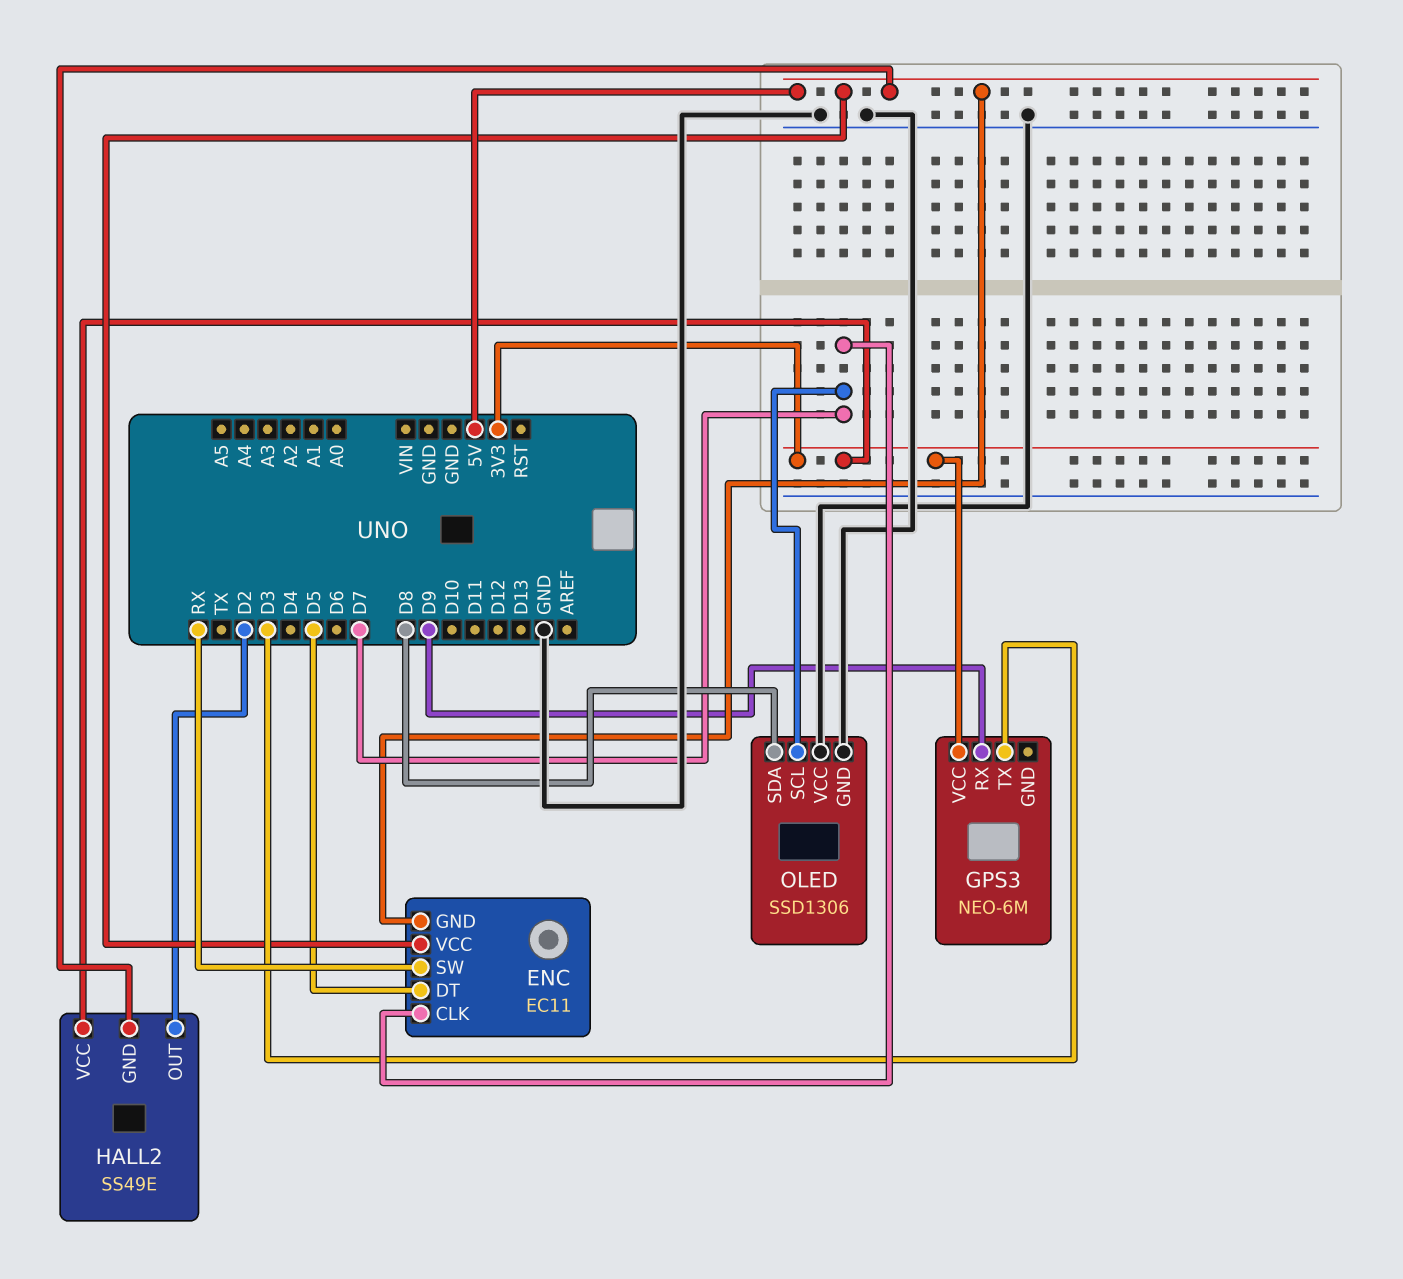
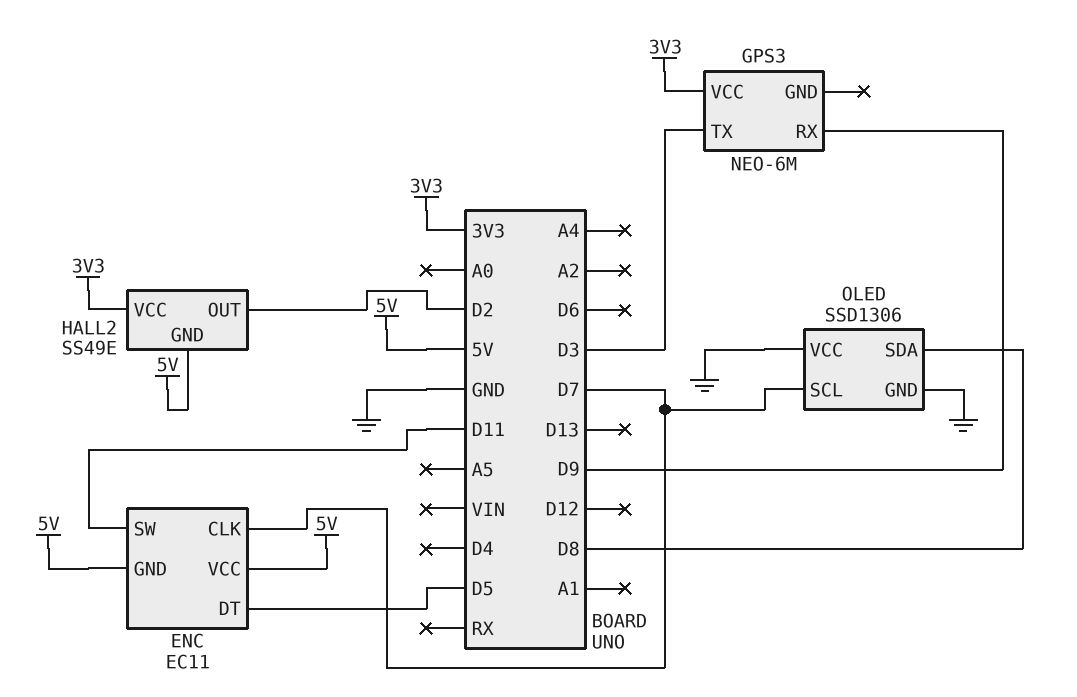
ENC pin SW: RX -> D11

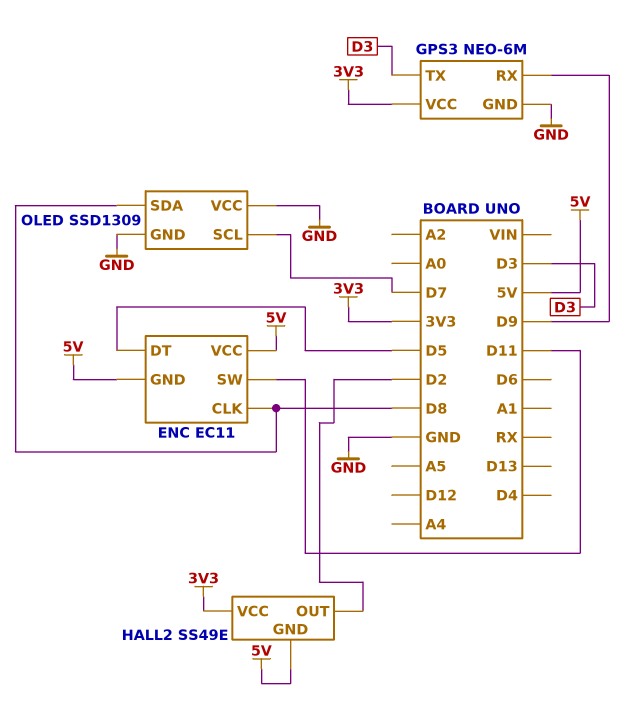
ENC pin CLK: D7 -> D8
GPS3 pin GND: none -> GND
OLED: SSD1306 -> SSD1309

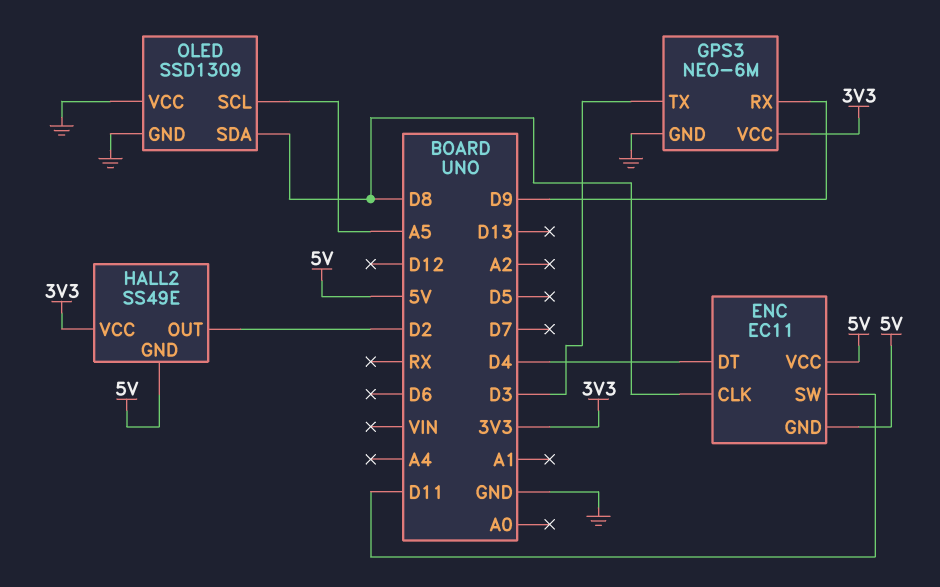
ENC pin DT: D5 -> D4
OLED pin SCL: D7 -> A5

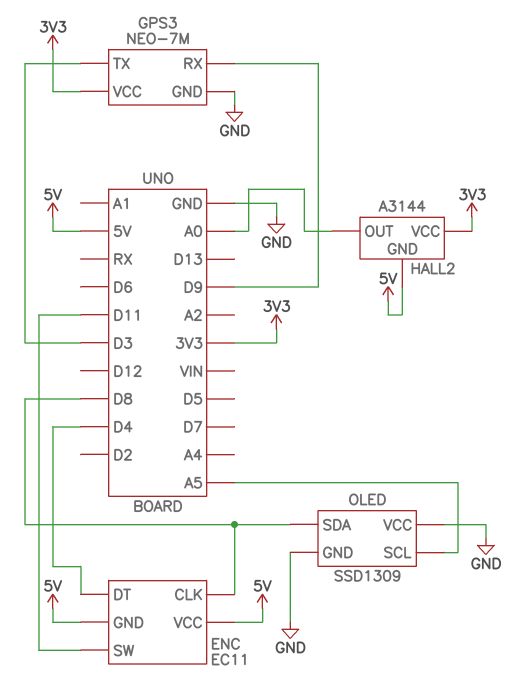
GPS3: NEO-6M -> NEO-7M
HALL2: SS49E -> A3144
HALL2 pin OUT: D2 -> A0

